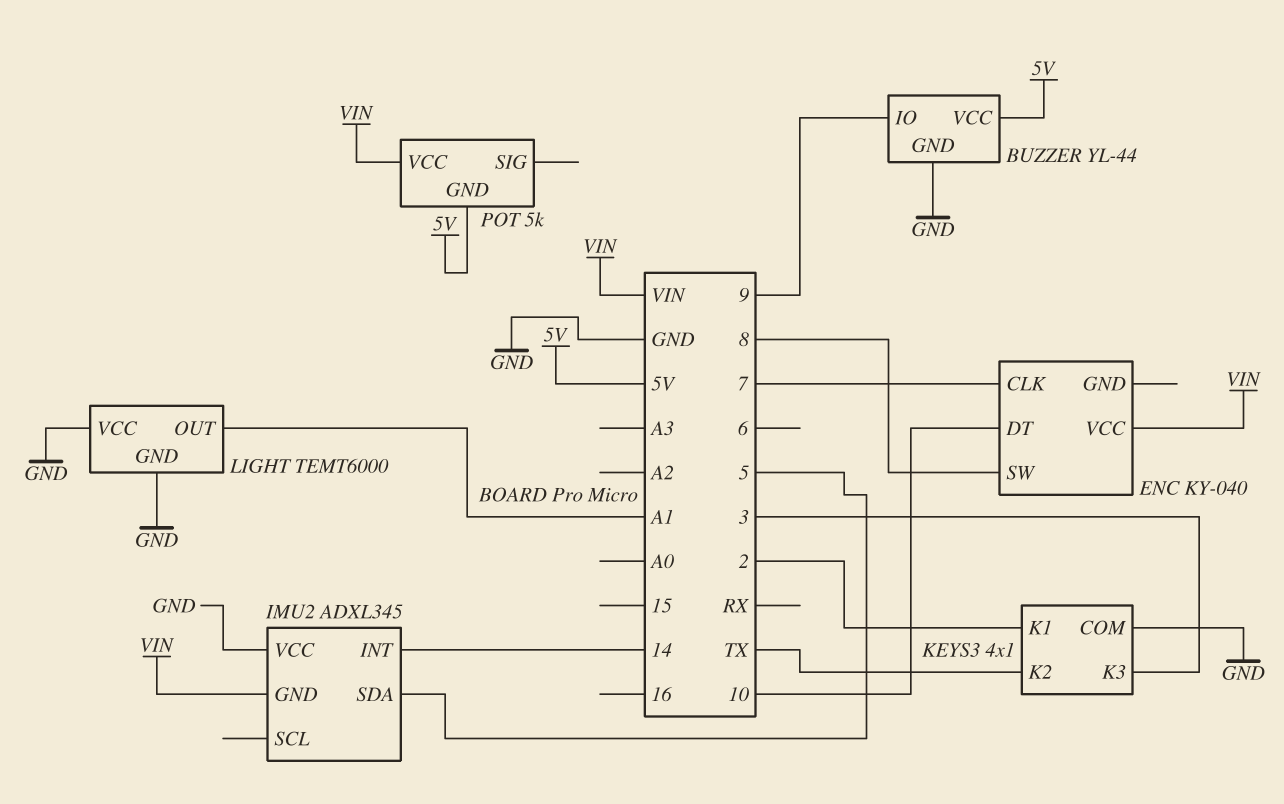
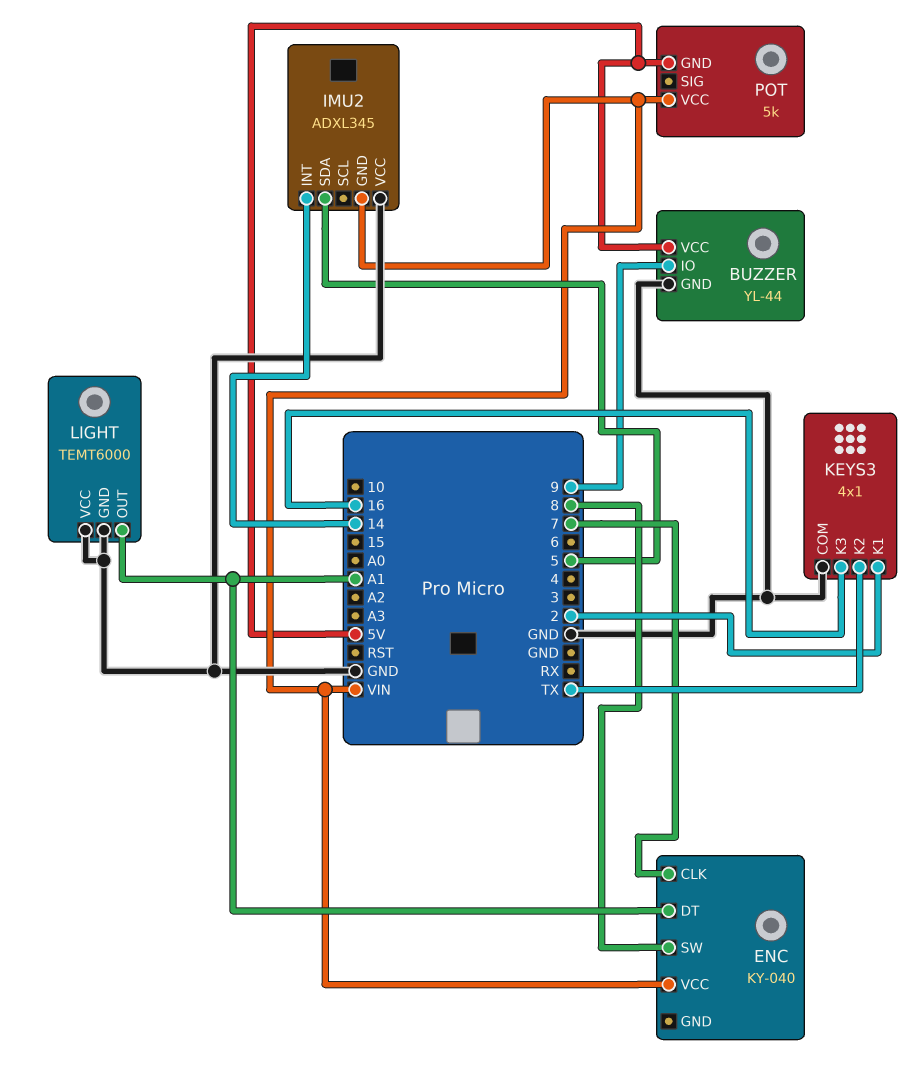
ENC pin DT: 10 -> A1
KEYS3 pin K3: 3 -> 16

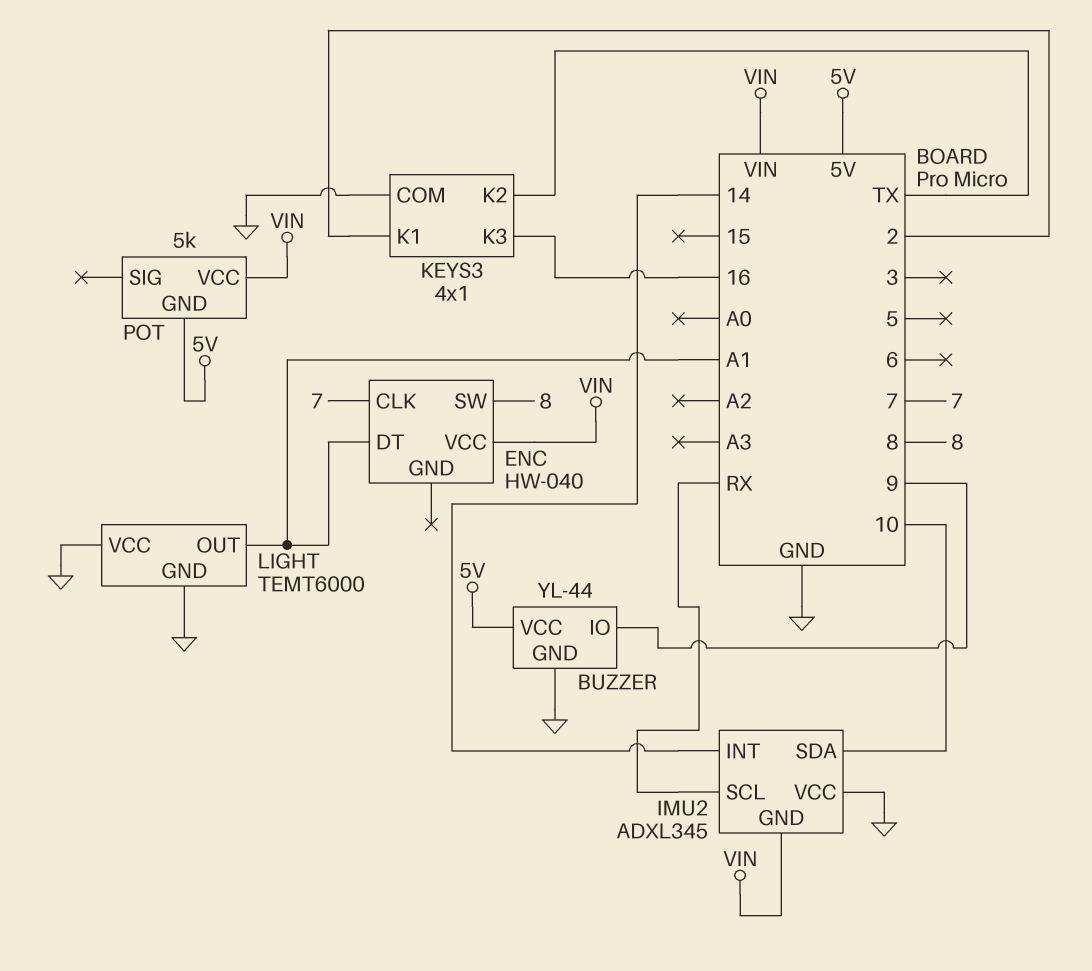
ENC: KY-040 -> HW-040
IMU2 pin SCL: none -> RX
IMU2 pin SDA: 5 -> 10

